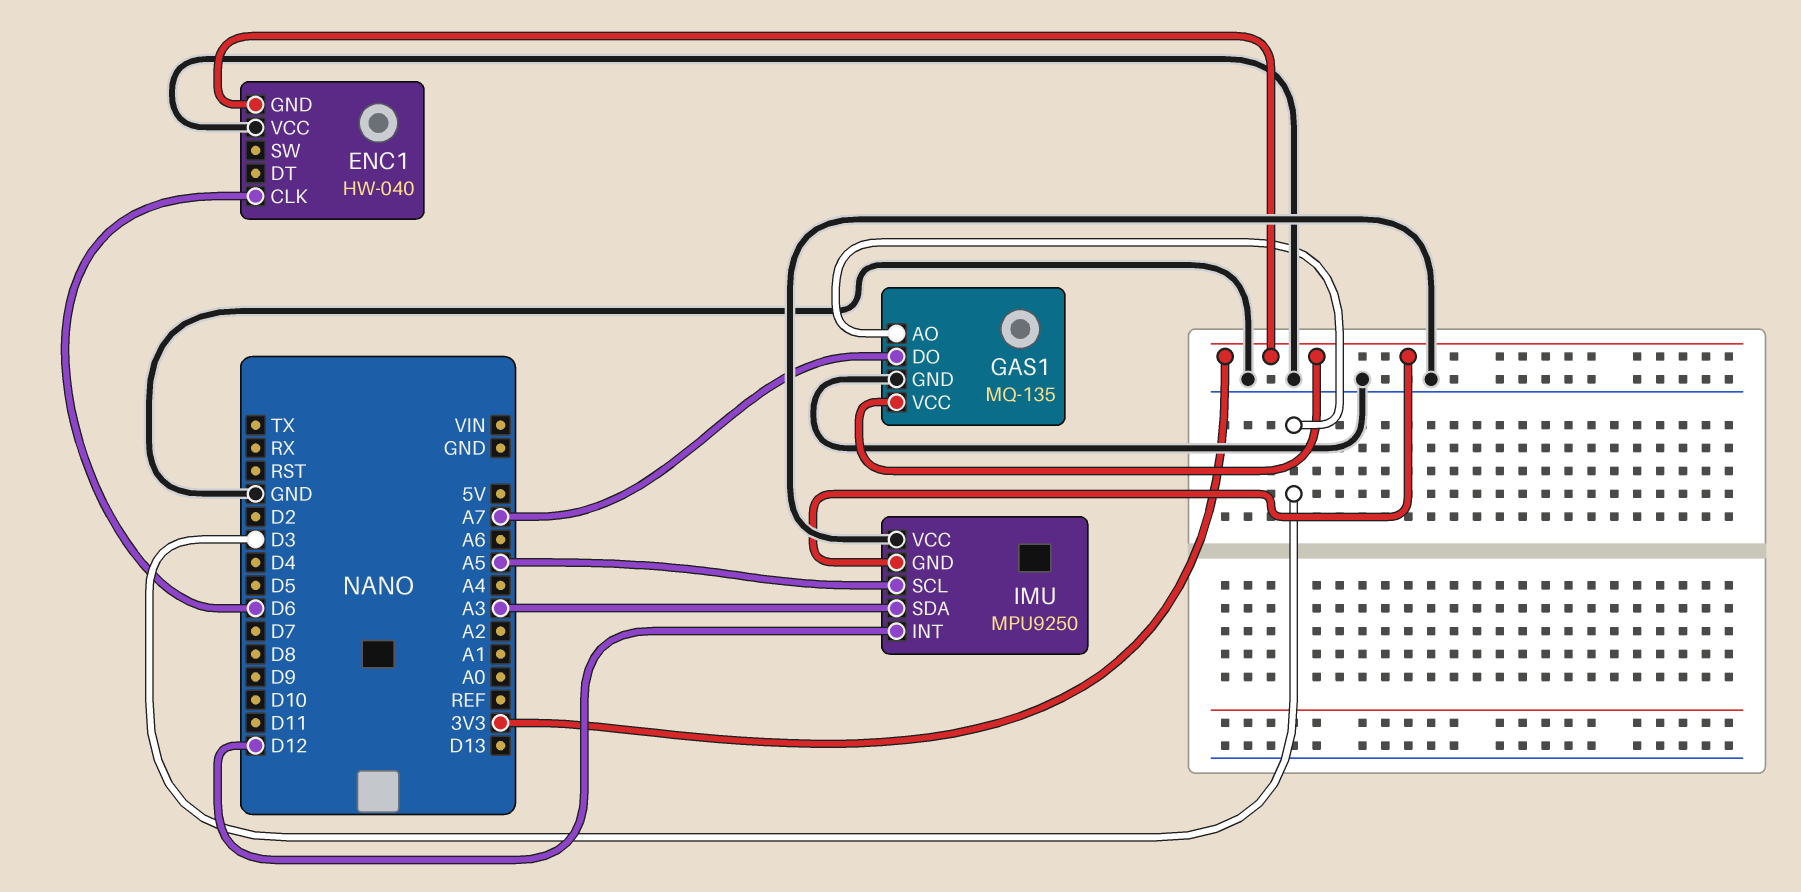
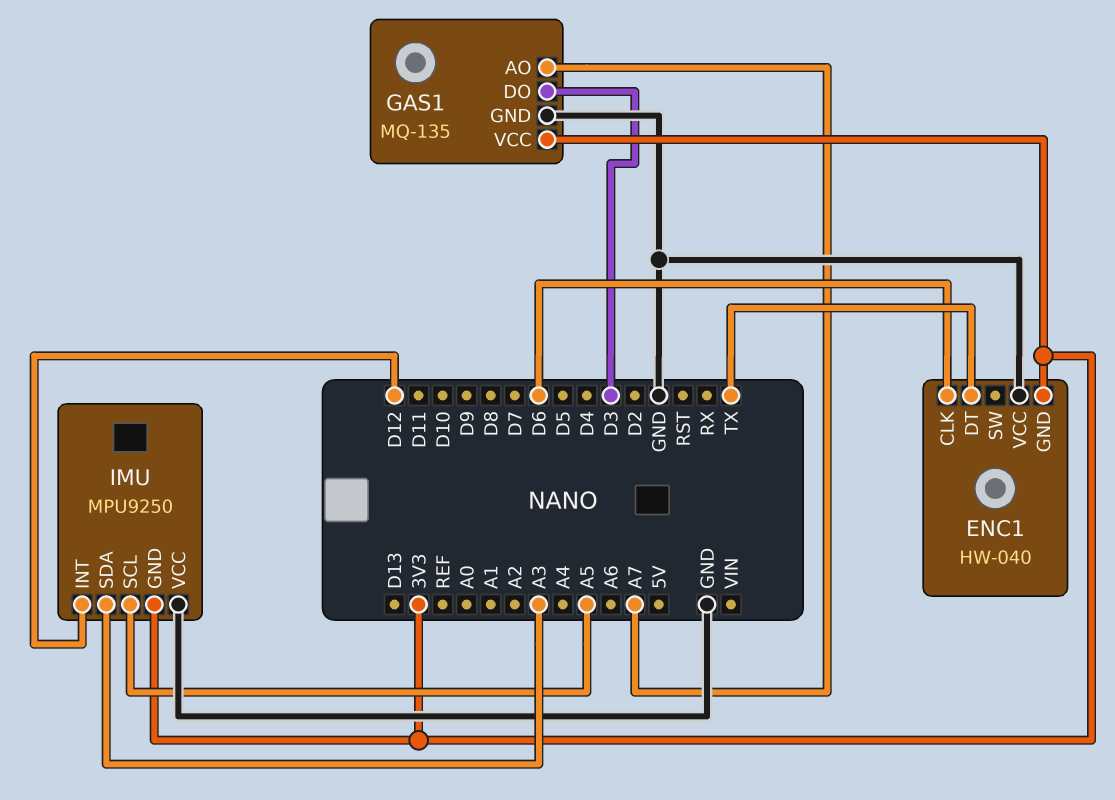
ENC1 pin DT: none -> TX
GAS1 pin AO: D3 -> A7
GAS1 pin DO: A7 -> D3

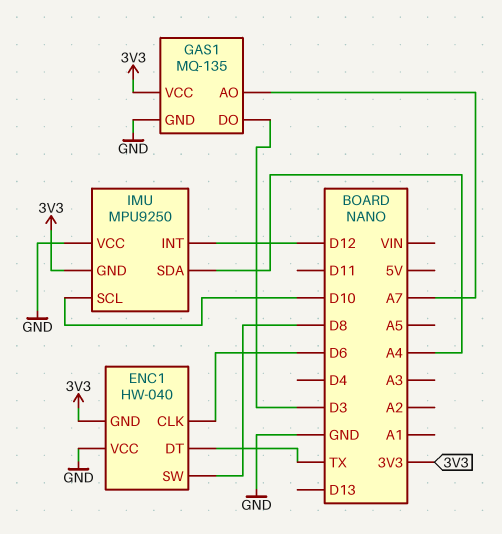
ENC1 pin SW: none -> D8
IMU pin SCL: A5 -> D10
IMU pin SDA: A3 -> A4

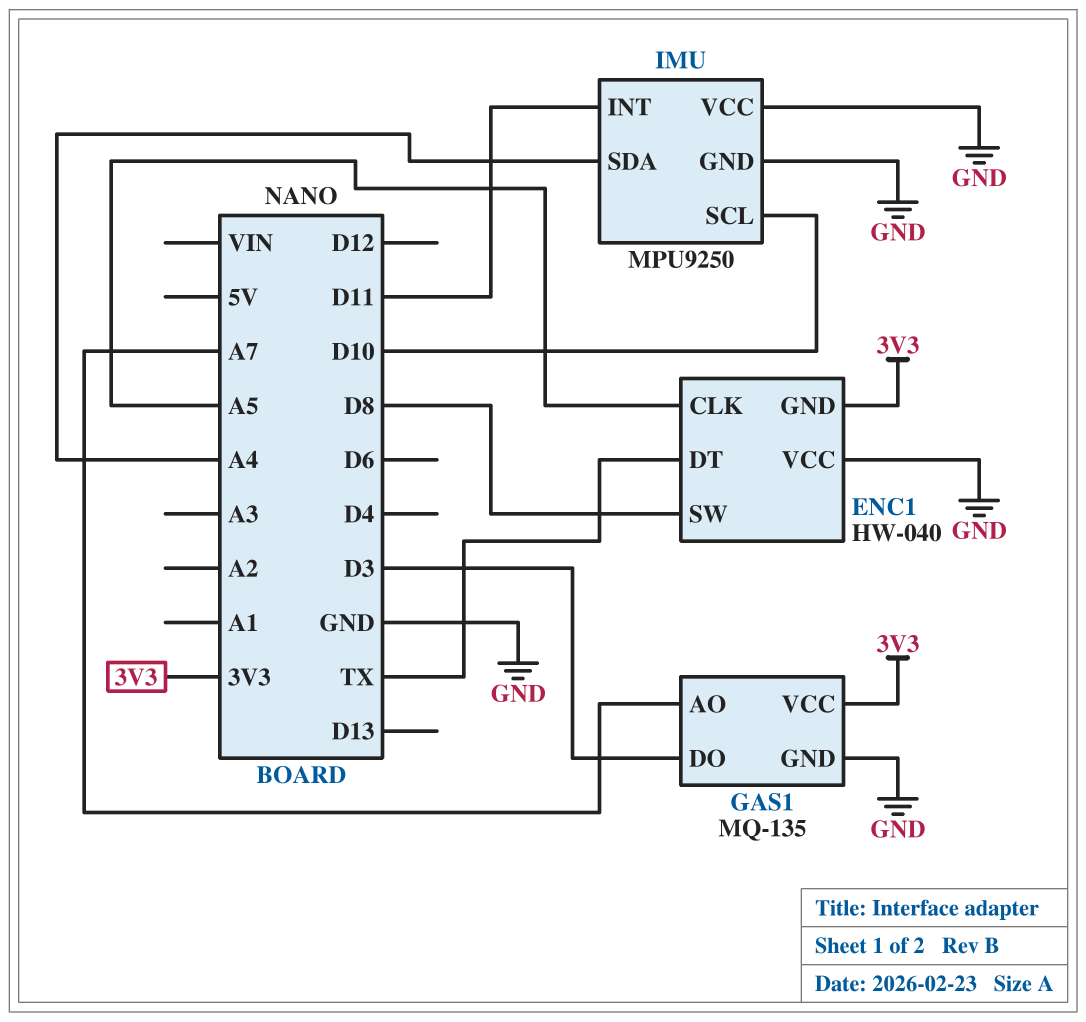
ENC1 pin CLK: D6 -> A5
IMU pin GND: 3V3 -> GND
IMU pin INT: D12 -> D11

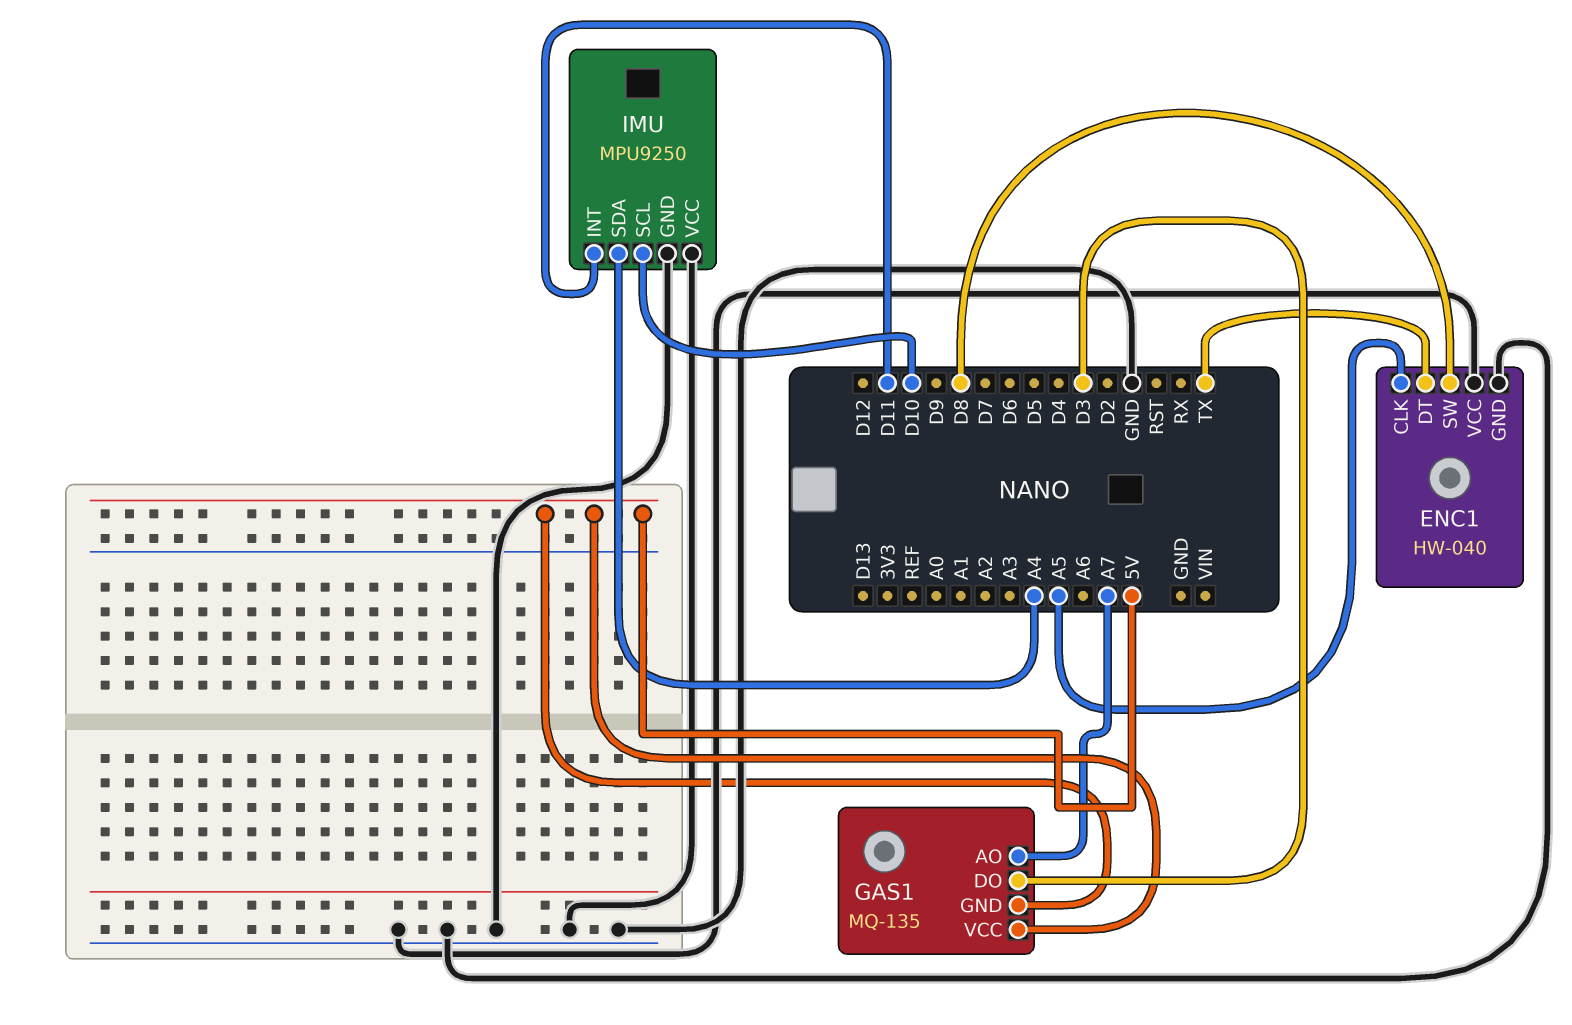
ENC1 pin GND: 3V3 -> GND
GAS1 pin GND: GND -> 5V
GAS1 pin VCC: 3V3 -> 5V

